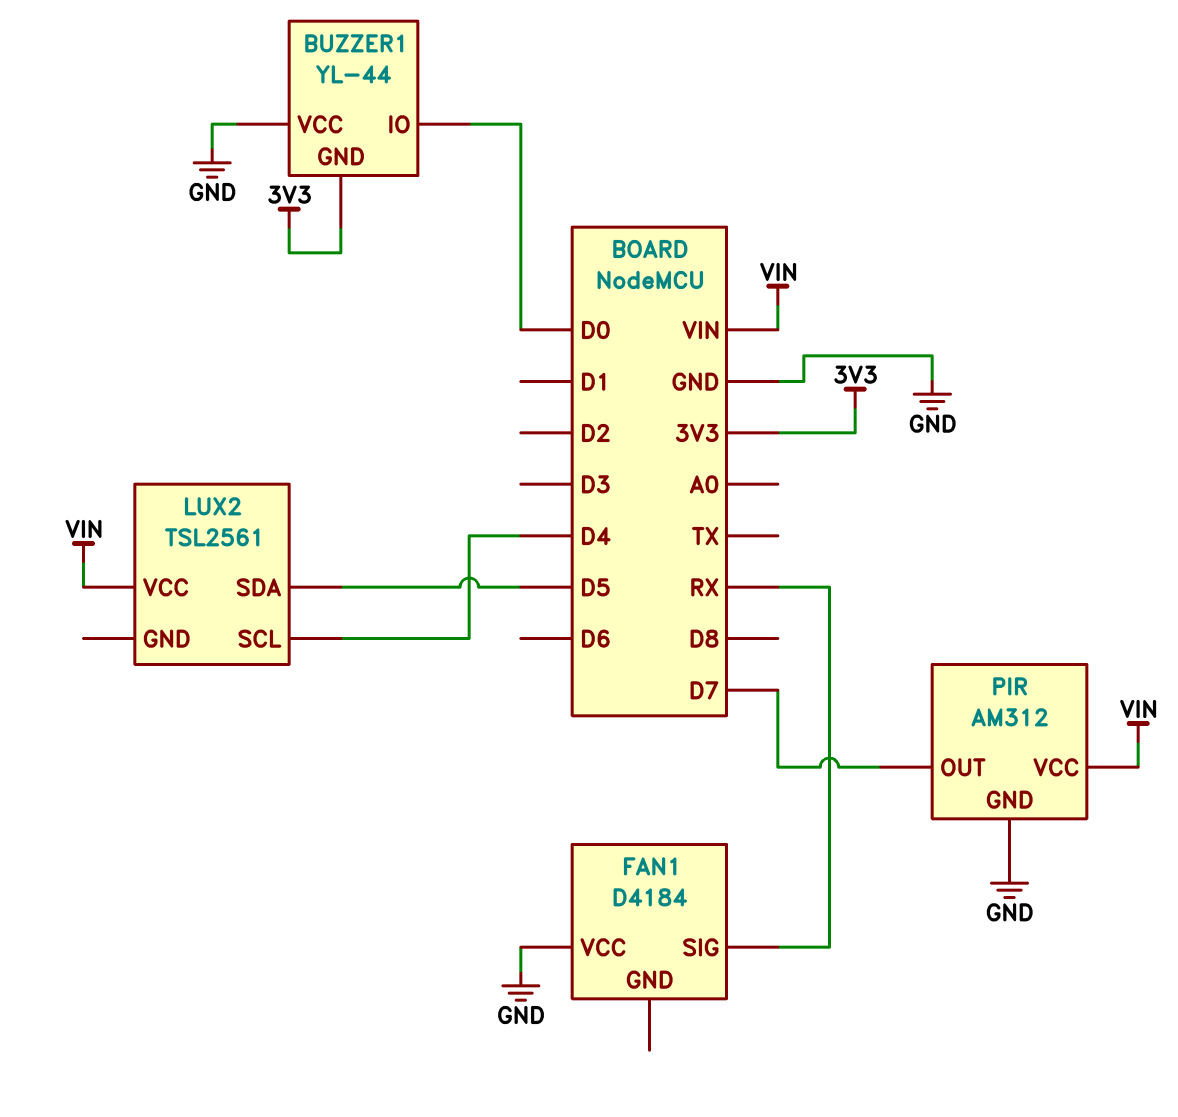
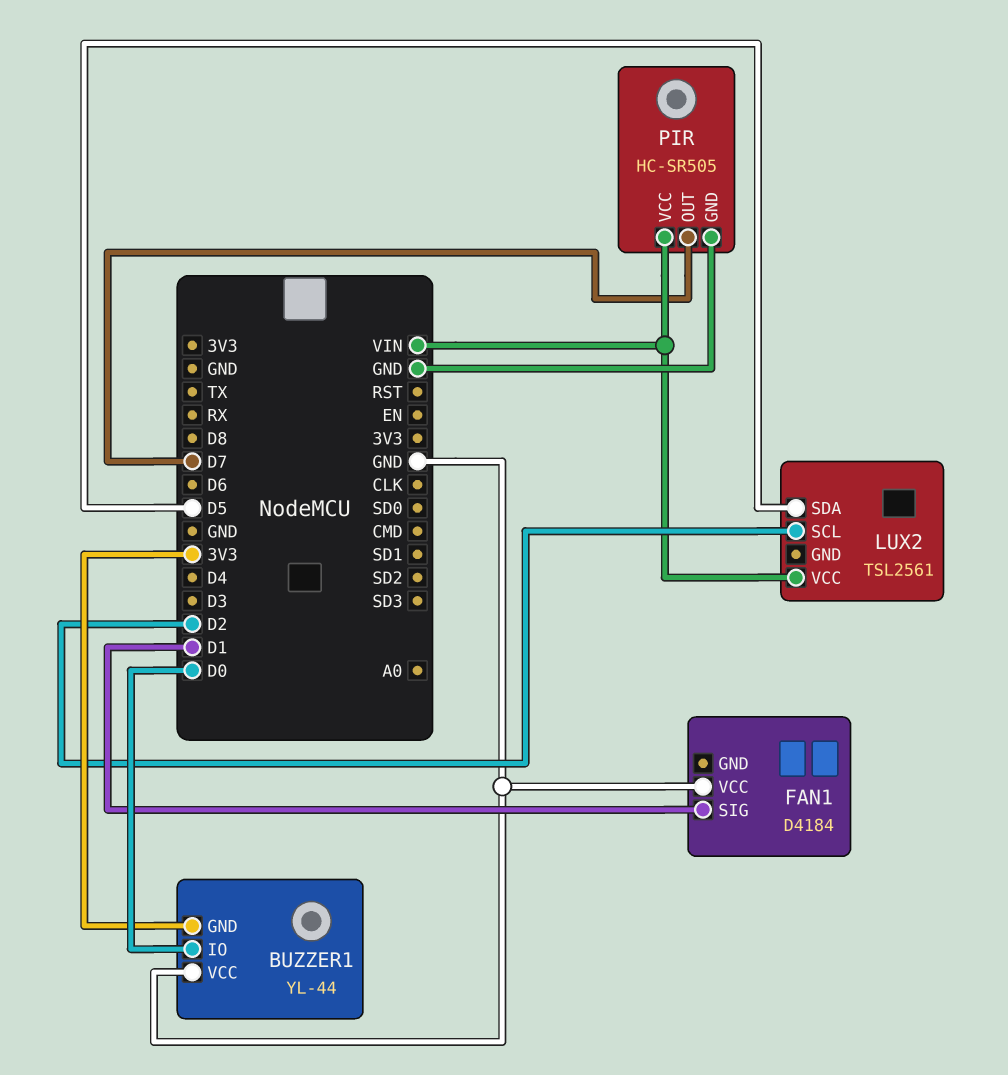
FAN1 pin SIG: RX -> D1
LUX2 pin SCL: D4 -> D2
PIR: AM312 -> HC-SR505

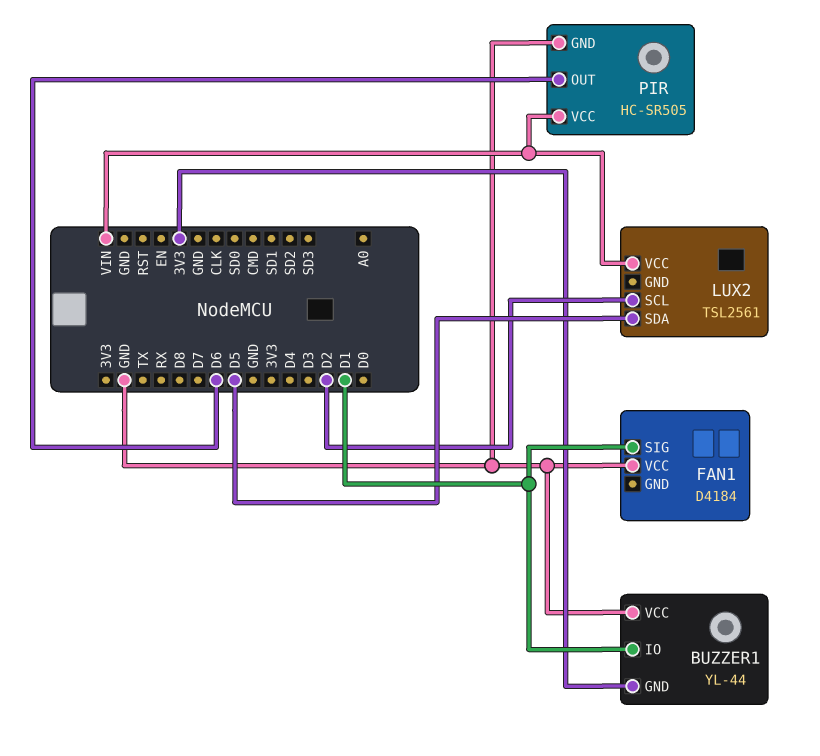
BUZZER1 pin IO: D0 -> D1
PIR pin OUT: D7 -> D6

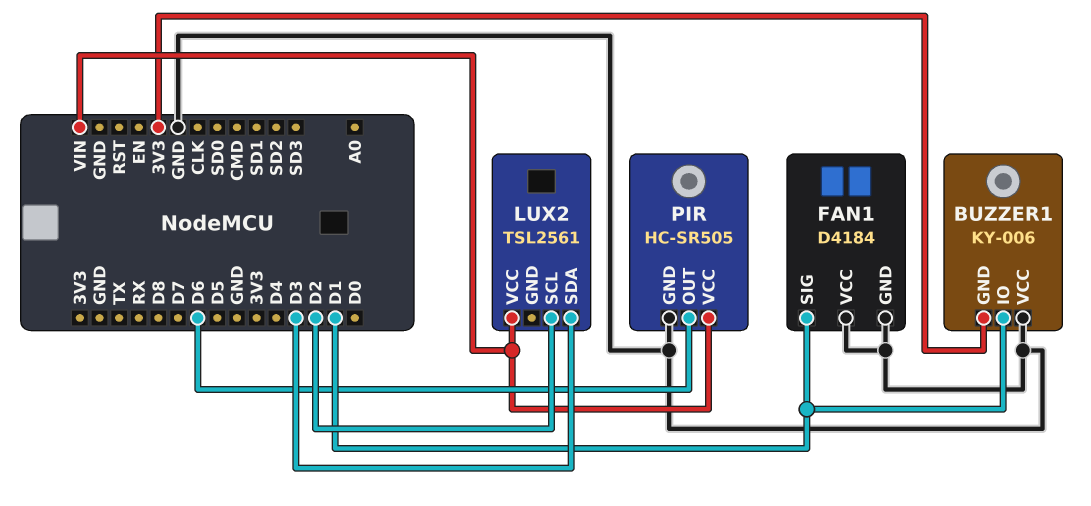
BUZZER1: YL-44 -> KY-006
FAN1 pin GND: none -> GND
LUX2 pin SDA: D5 -> D3

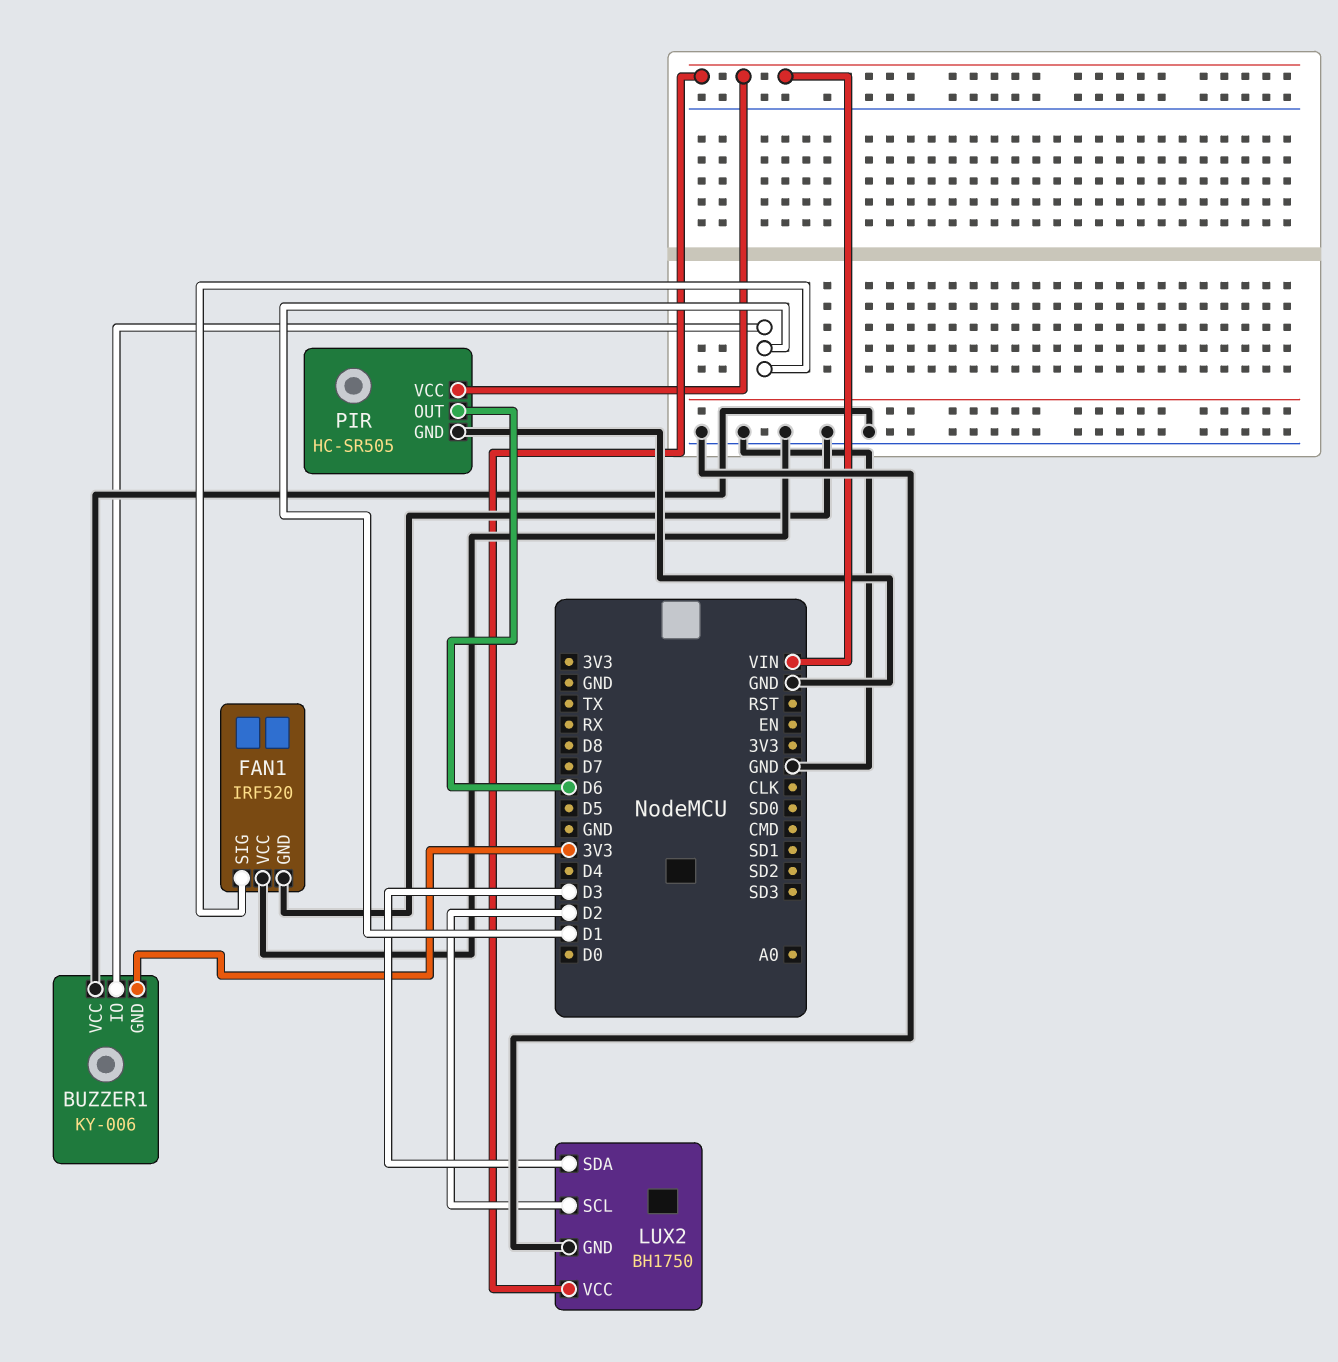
FAN1: D4184 -> IRF520
LUX2: TSL2561 -> BH1750
LUX2 pin GND: none -> GND

